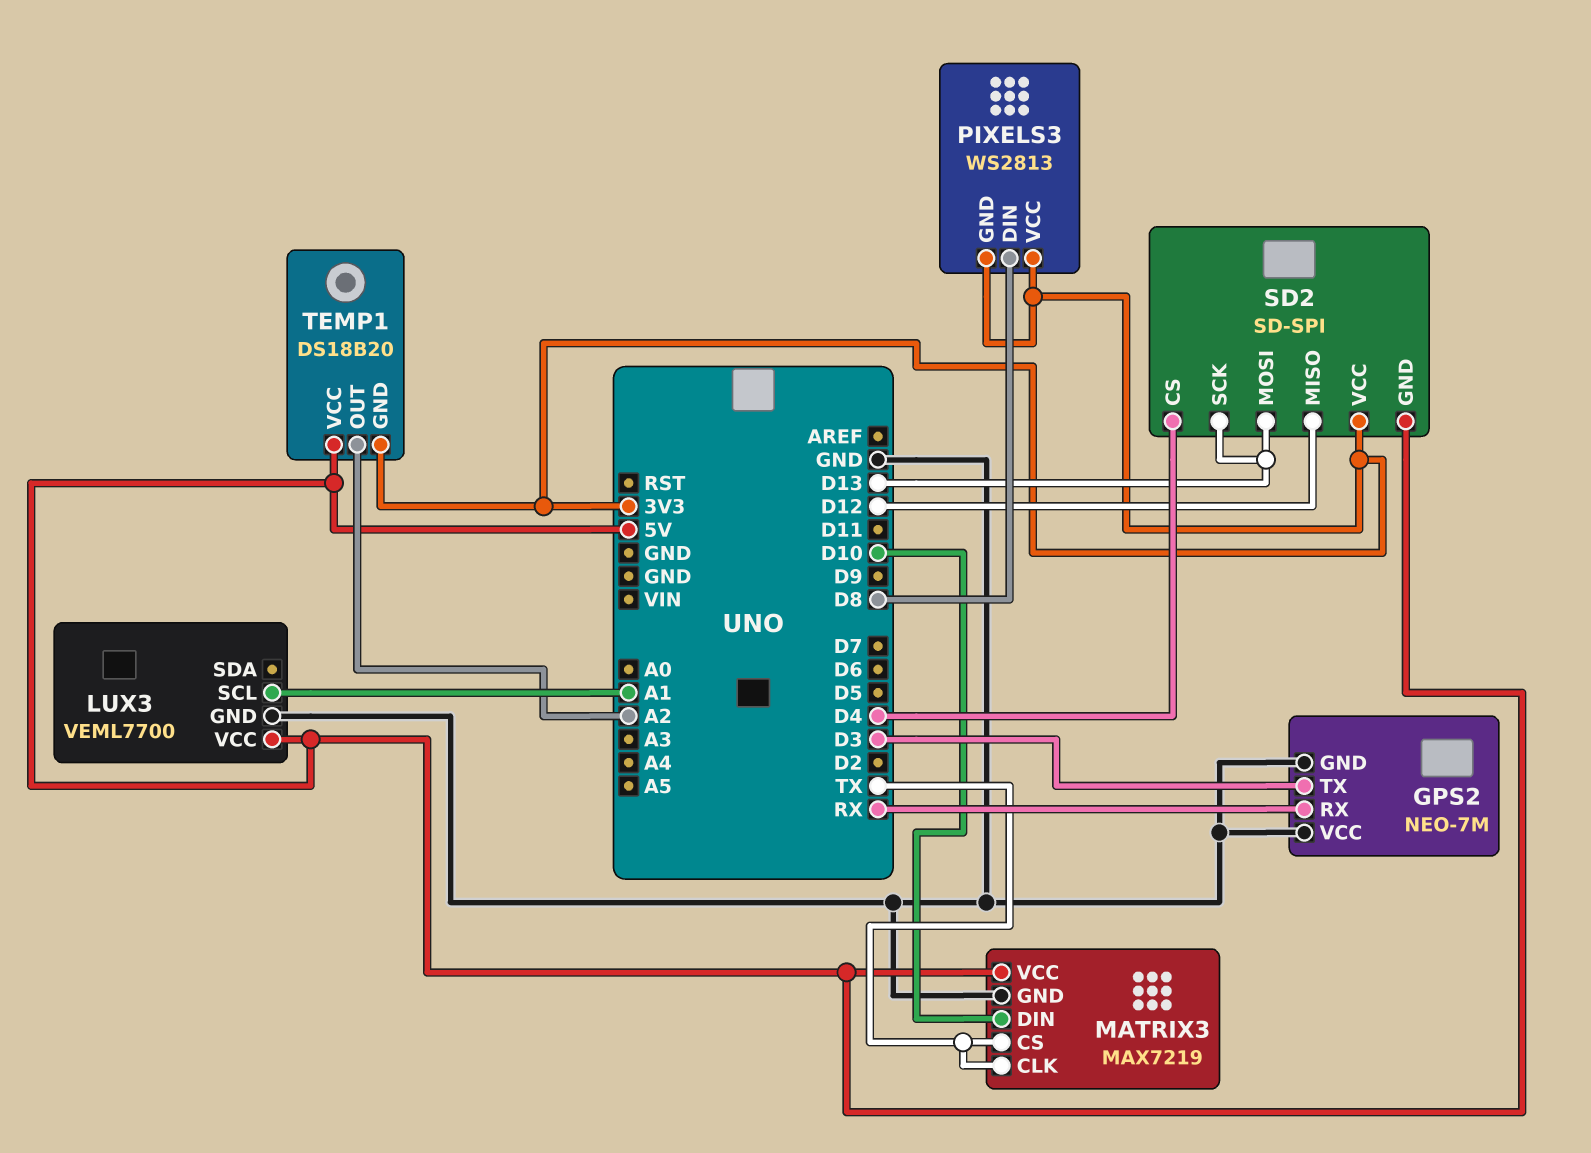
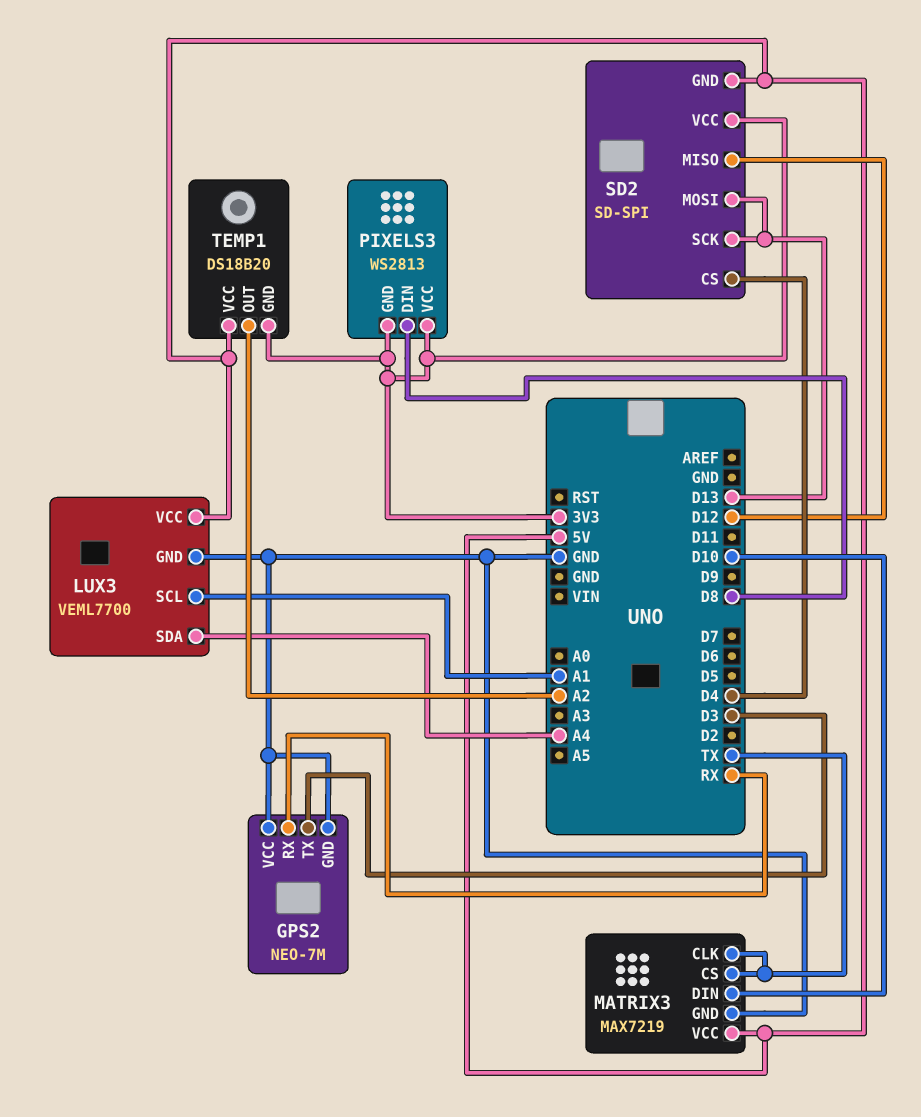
LUX3 pin SDA: none -> A4

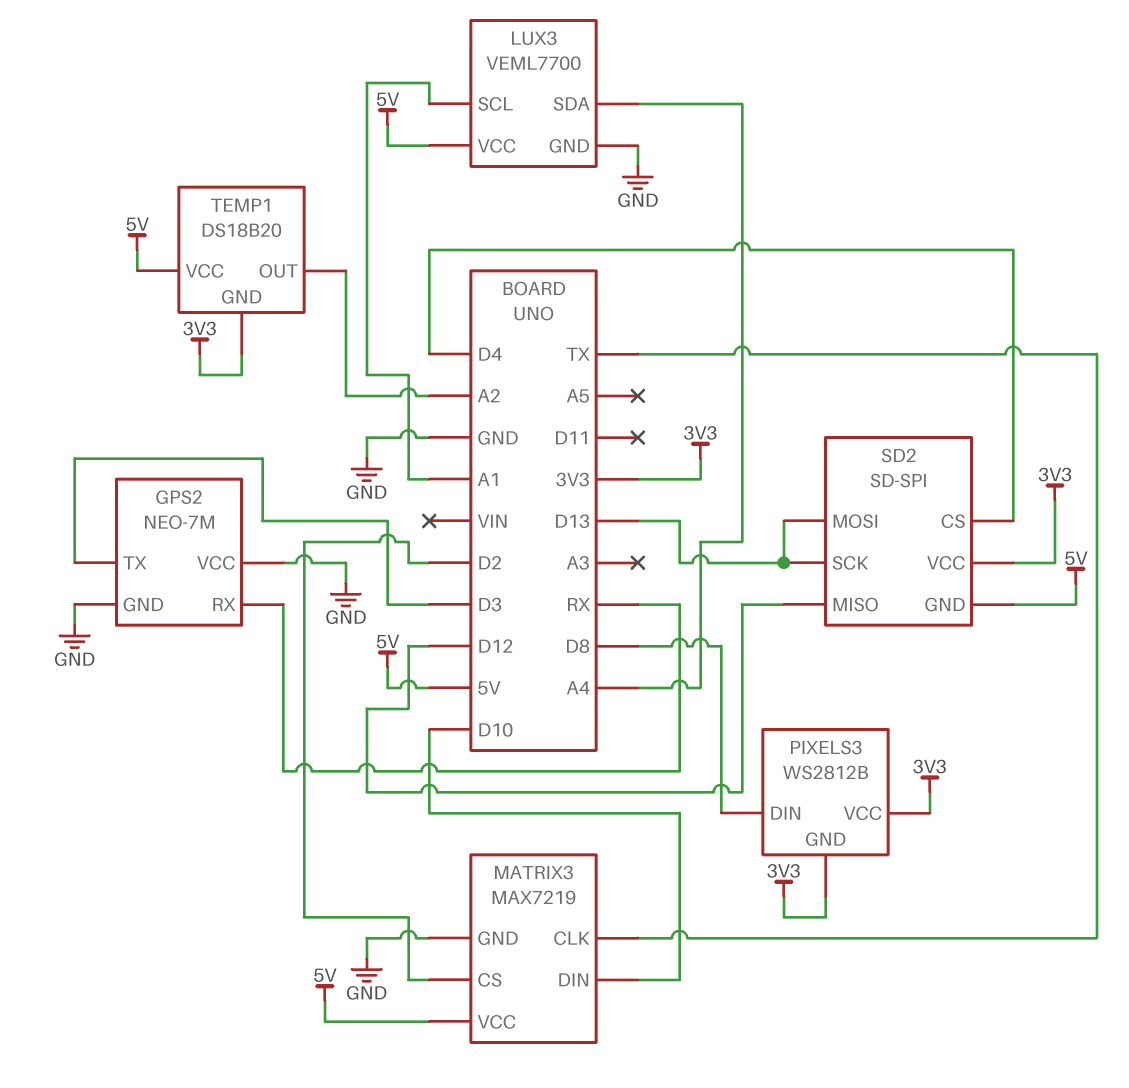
MATRIX3 pin CS: TX -> D2
PIXELS3: WS2813 -> WS2812B

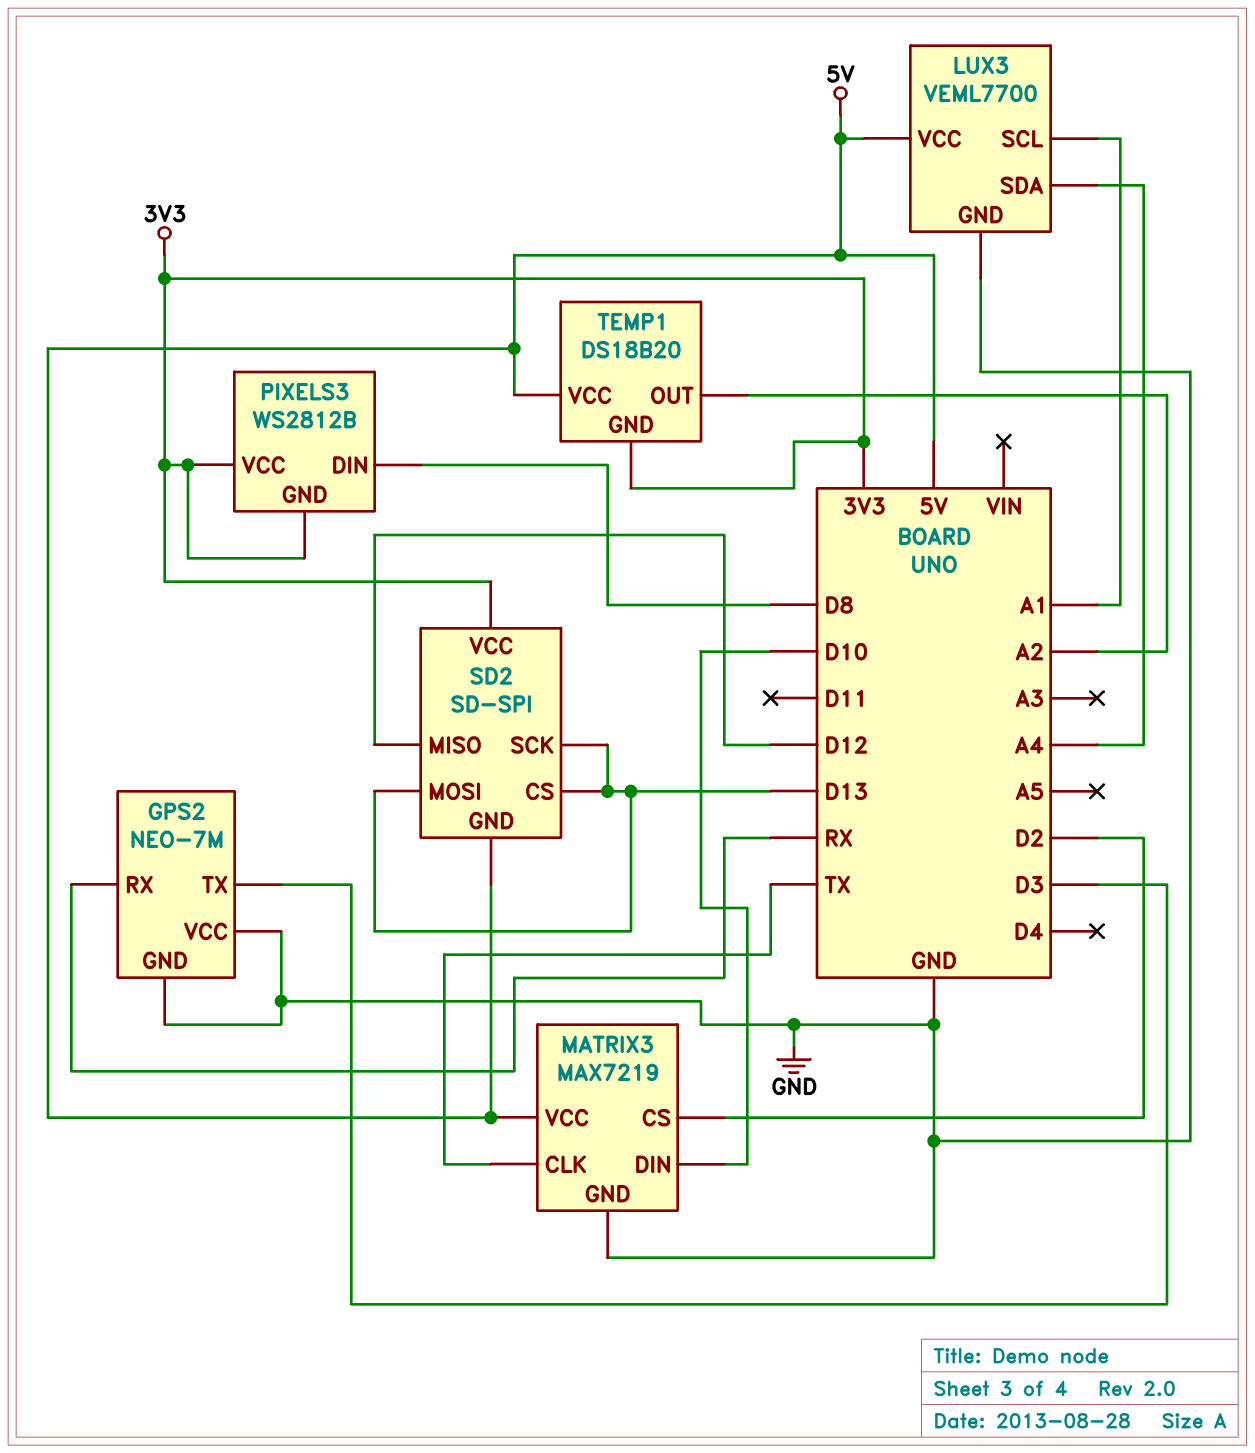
SD2 pin CS: D4 -> D13

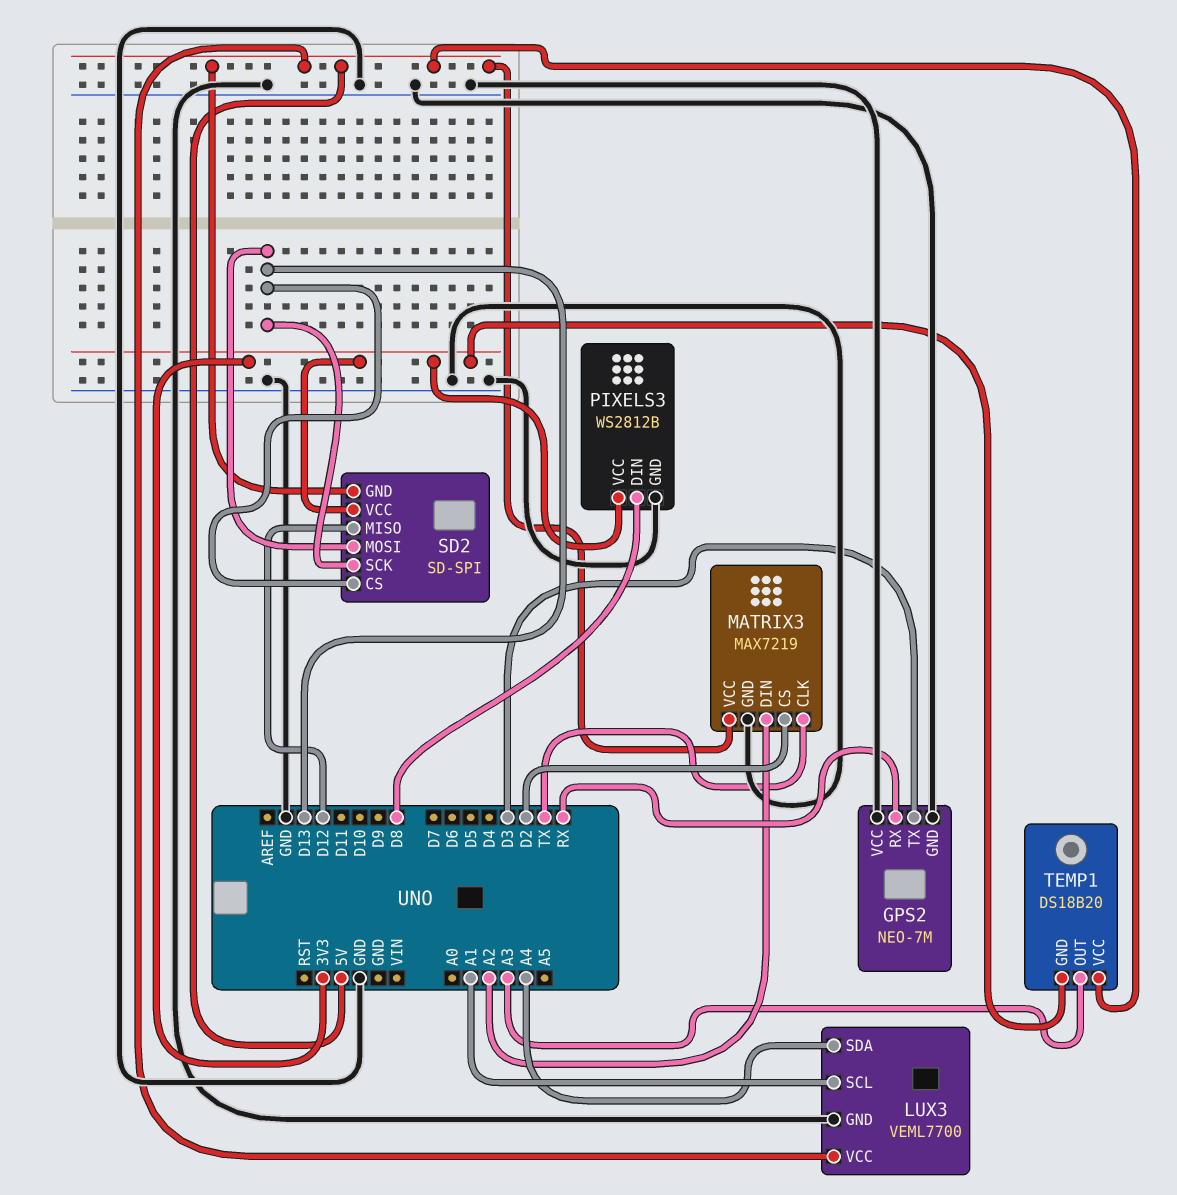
MATRIX3 pin DIN: D10 -> A2
PIXELS3 pin GND: 3V3 -> GND
TEMP1 pin OUT: A2 -> A3

